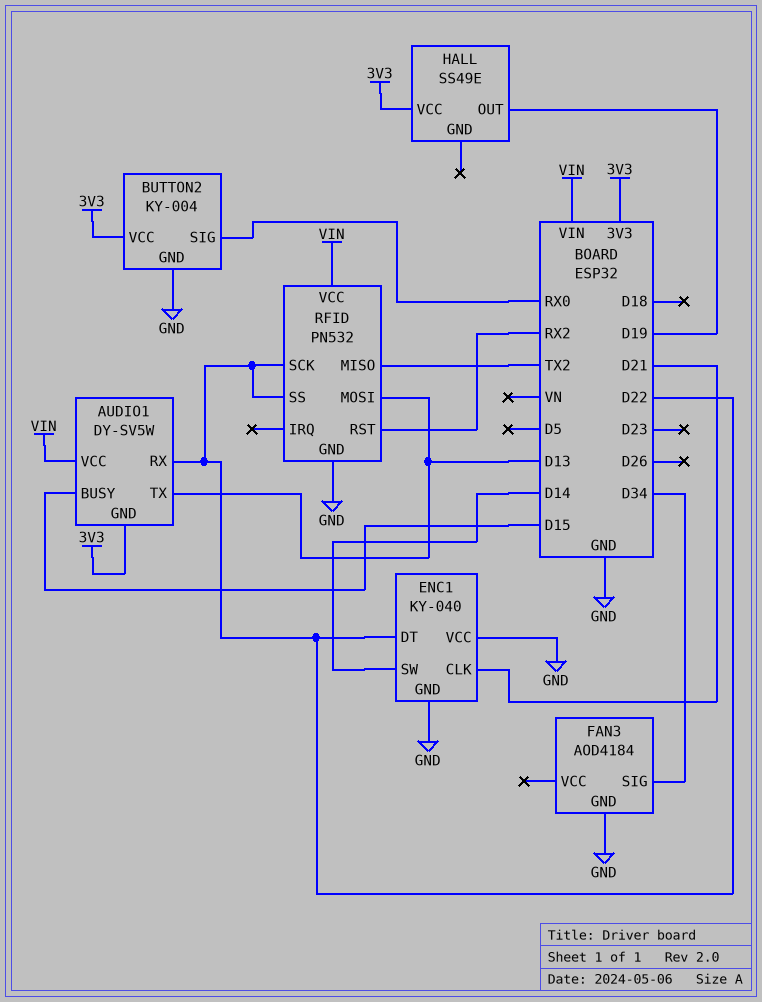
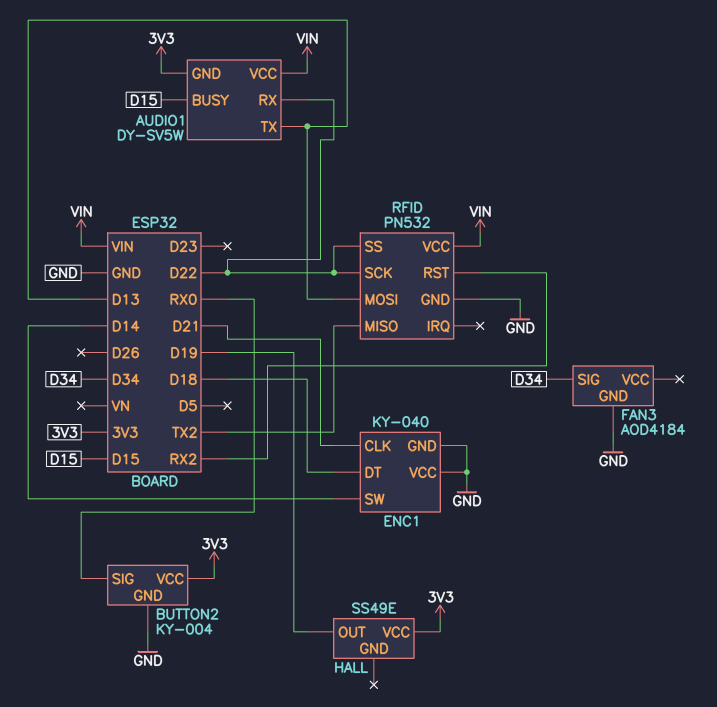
ENC1 pin DT: D22 -> D18

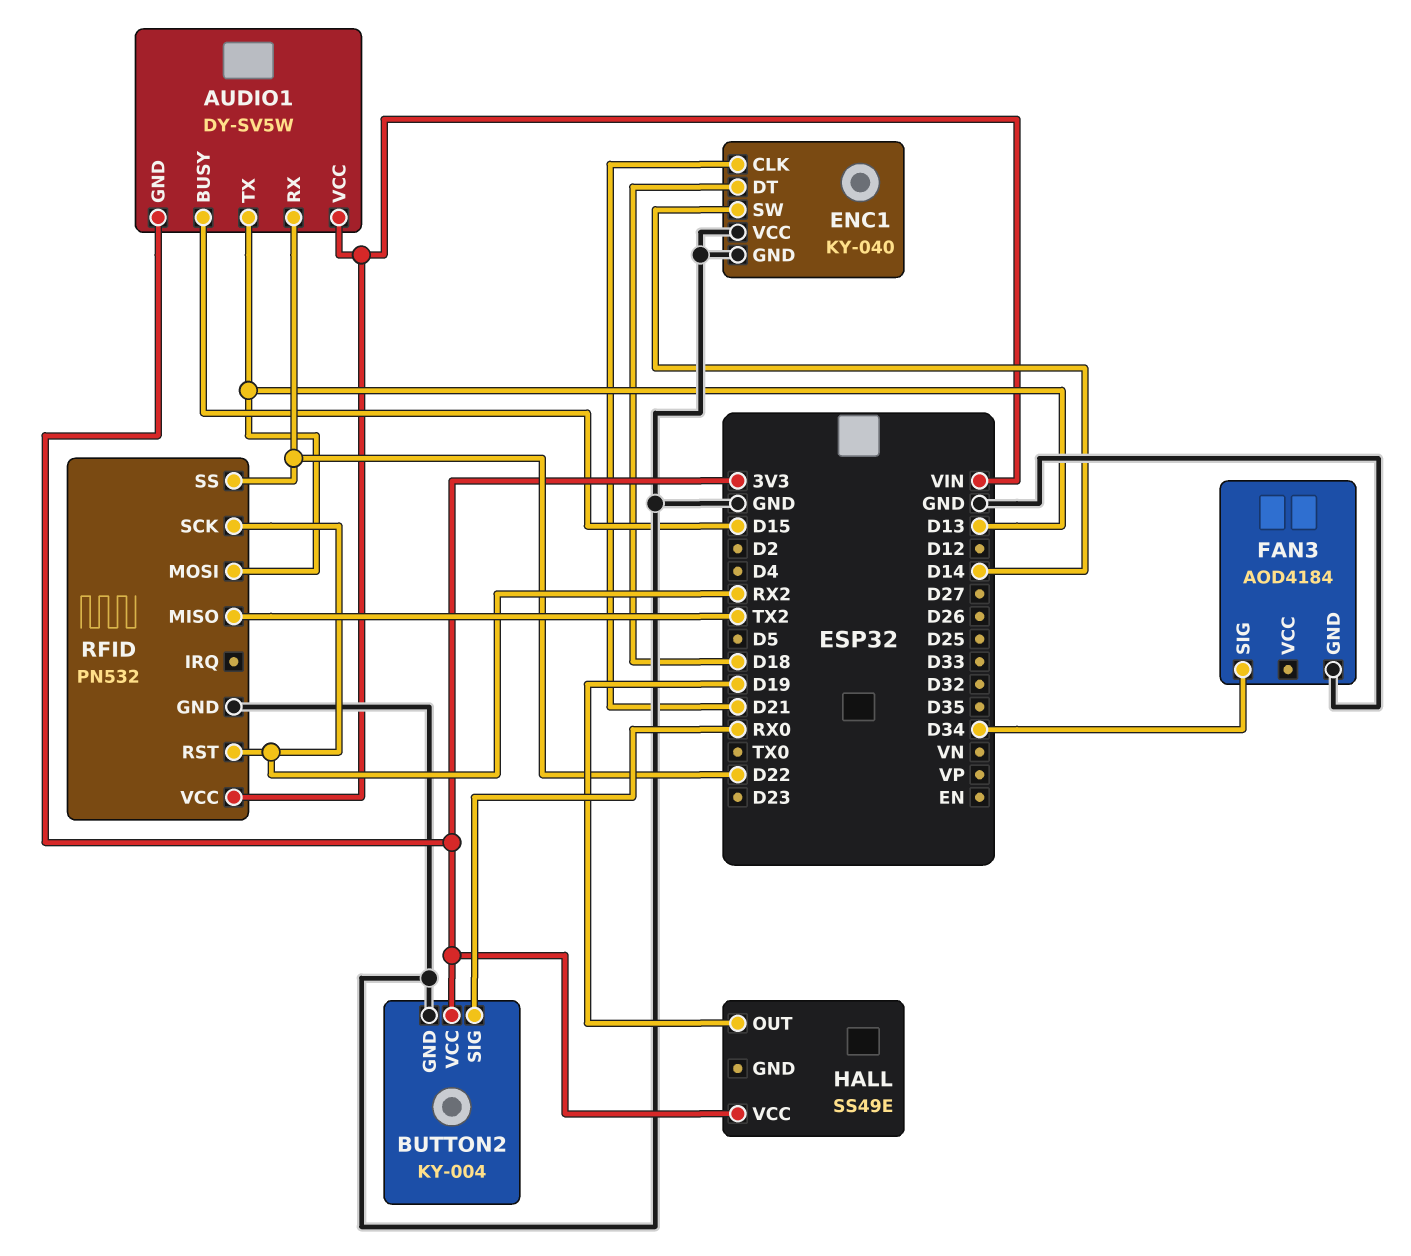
RFID pin SCK: D22 -> RX2

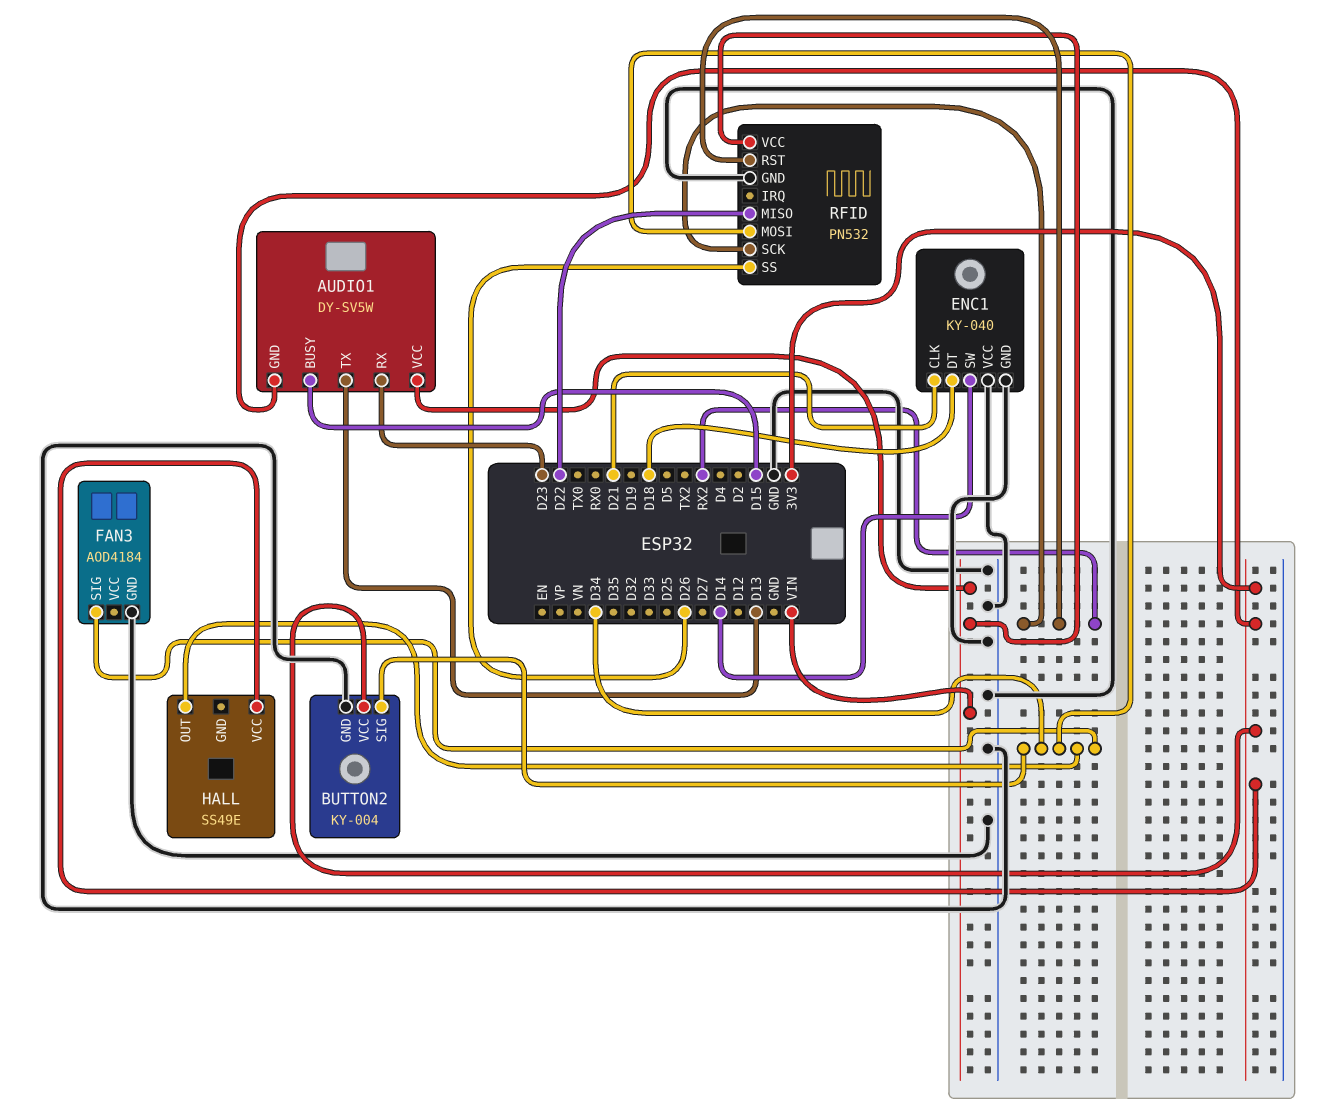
AUDIO1 pin RX: D22 -> D23
BUTTON2 pin SIG: RX0 -> D34
HALL pin OUT: D19 -> D34
RFID pin MISO: TX2 -> D22
RFID pin MOSI: D13 -> D34
RFID pin SS: D22 -> D26

